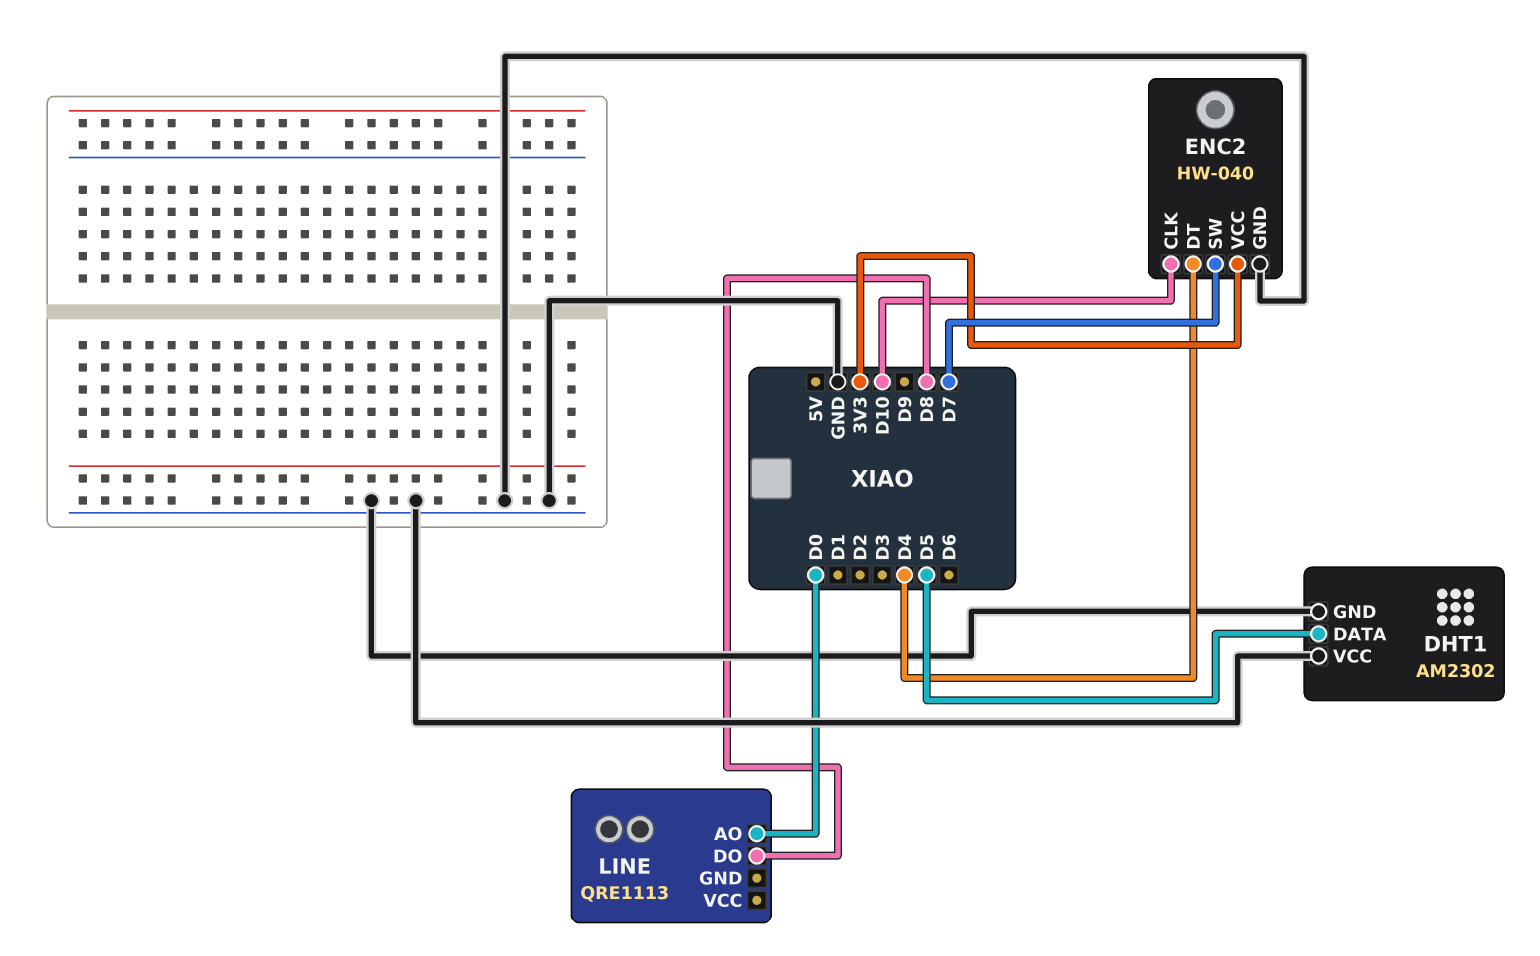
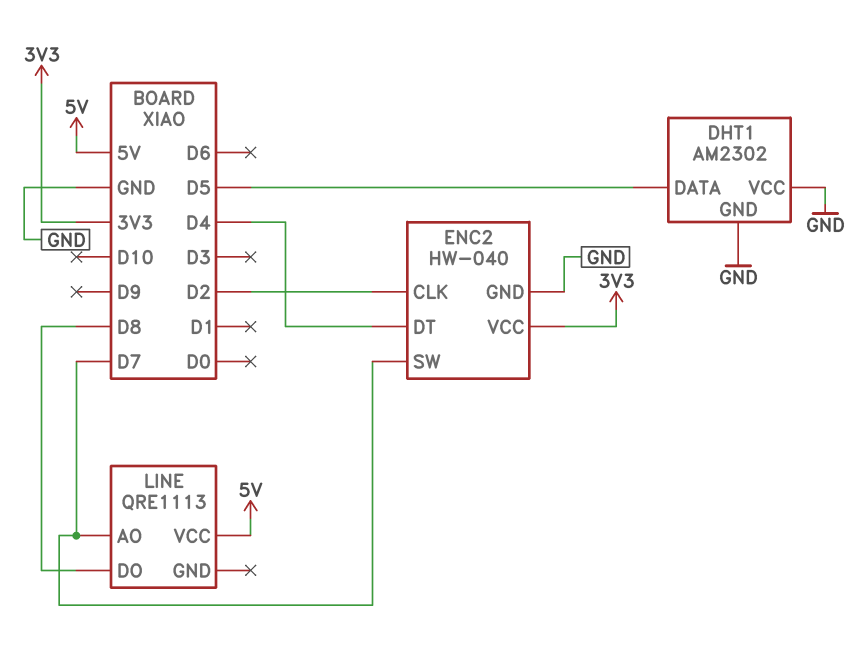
ENC2 pin CLK: D10 -> D2
LINE pin AO: D0 -> D7
LINE pin VCC: none -> 5V

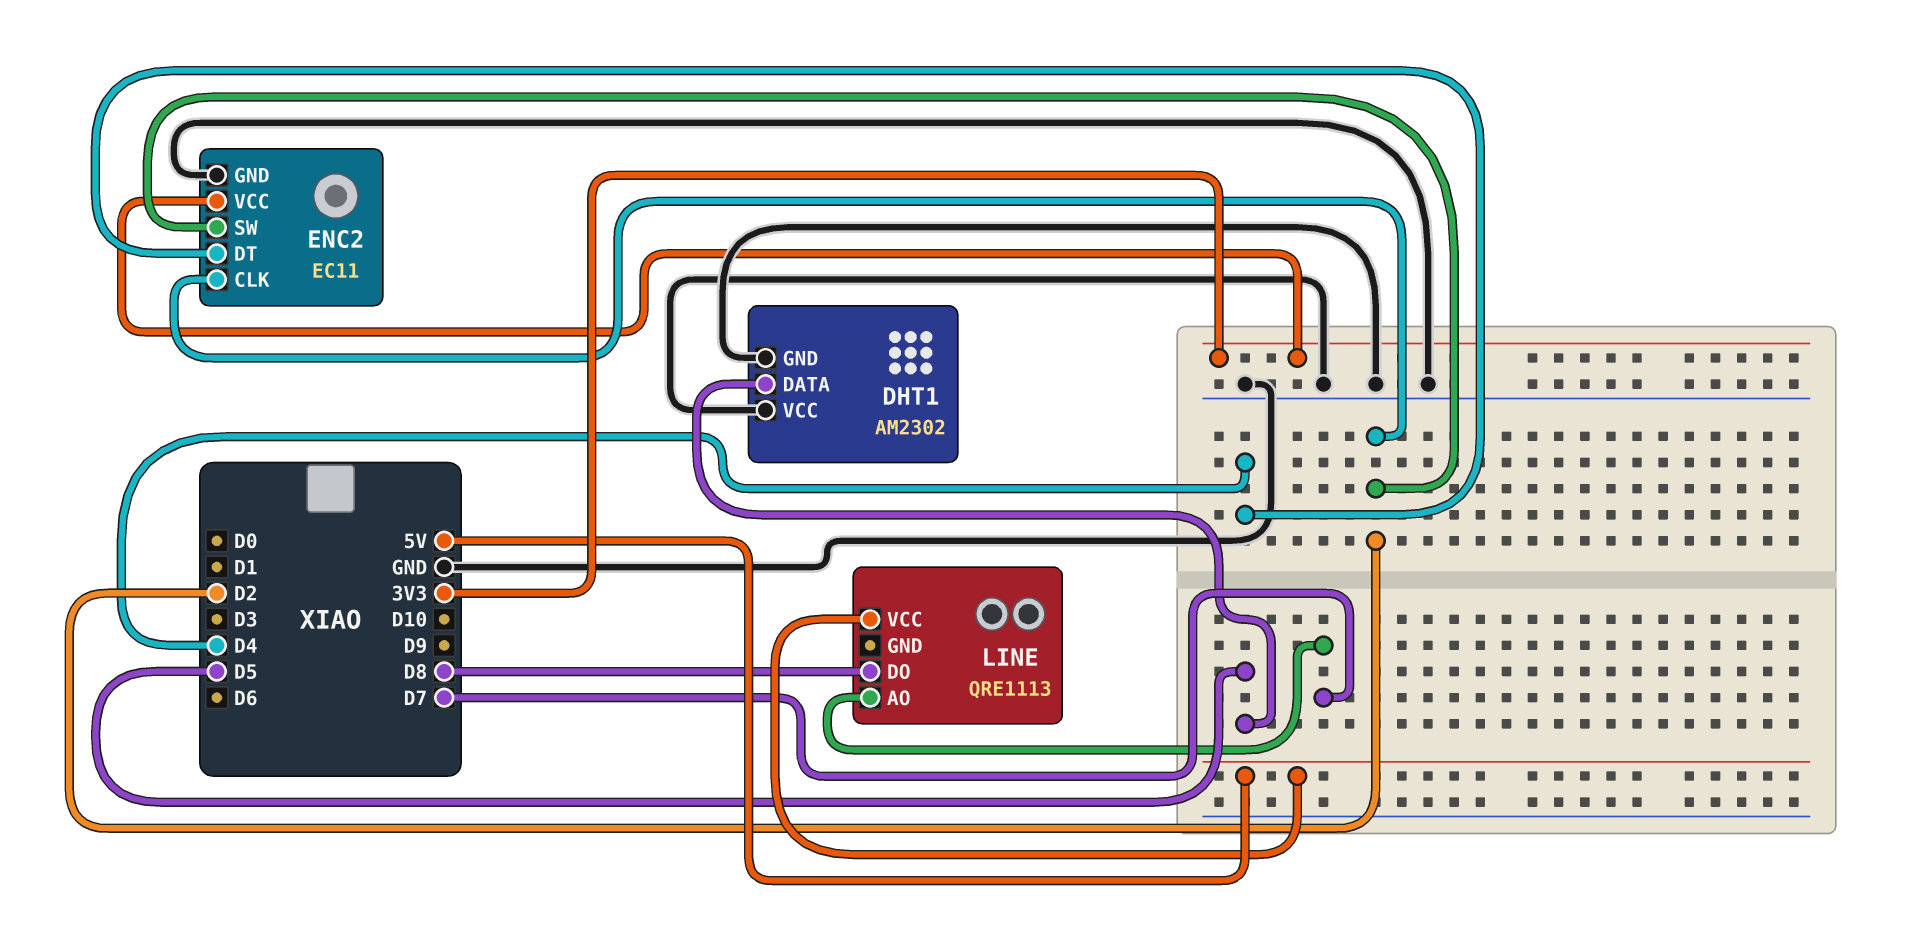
ENC2: HW-040 -> EC11
ENC2 pin SW: D7 -> D2

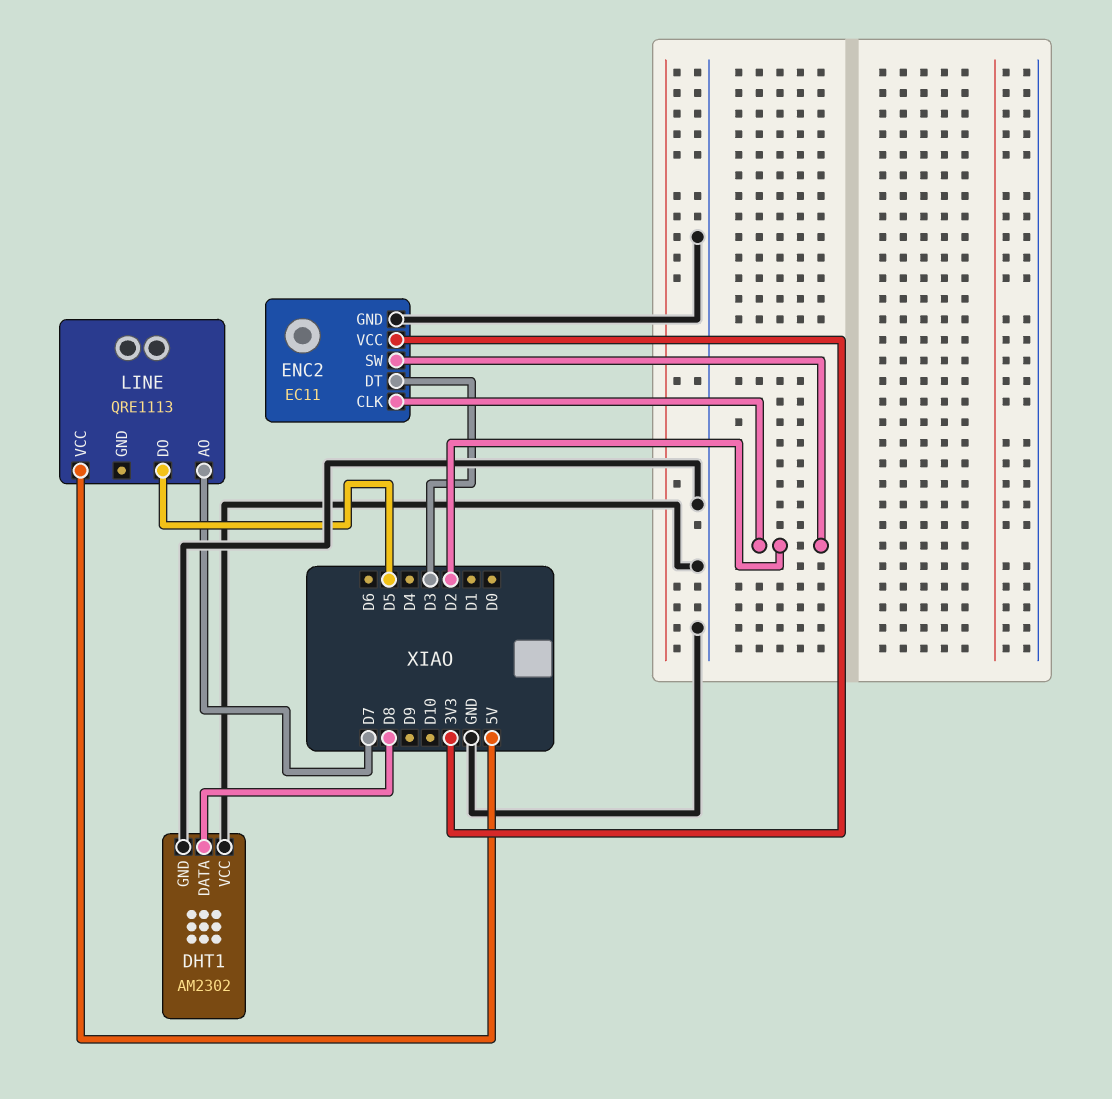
DHT1 pin DATA: D5 -> D8
ENC2 pin DT: D4 -> D3
LINE pin DO: D8 -> D5

